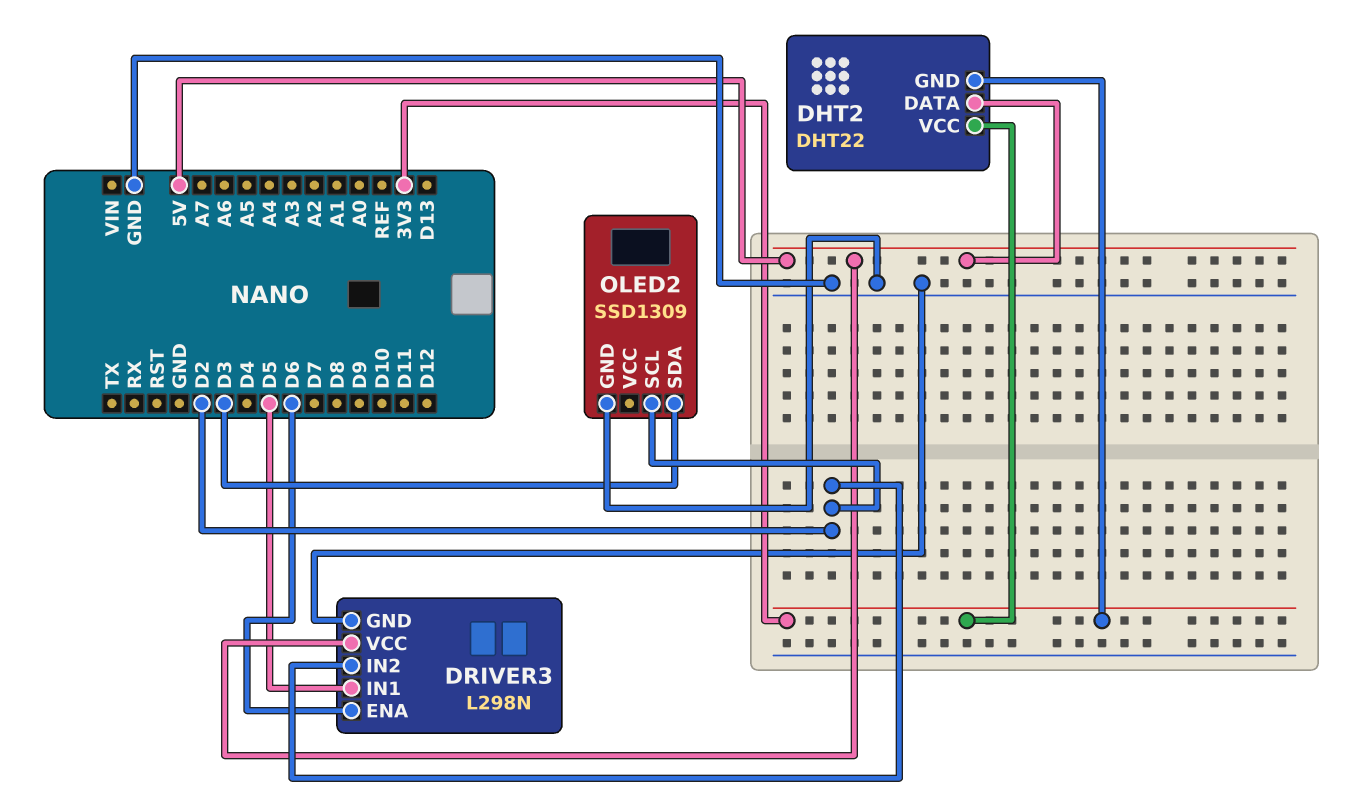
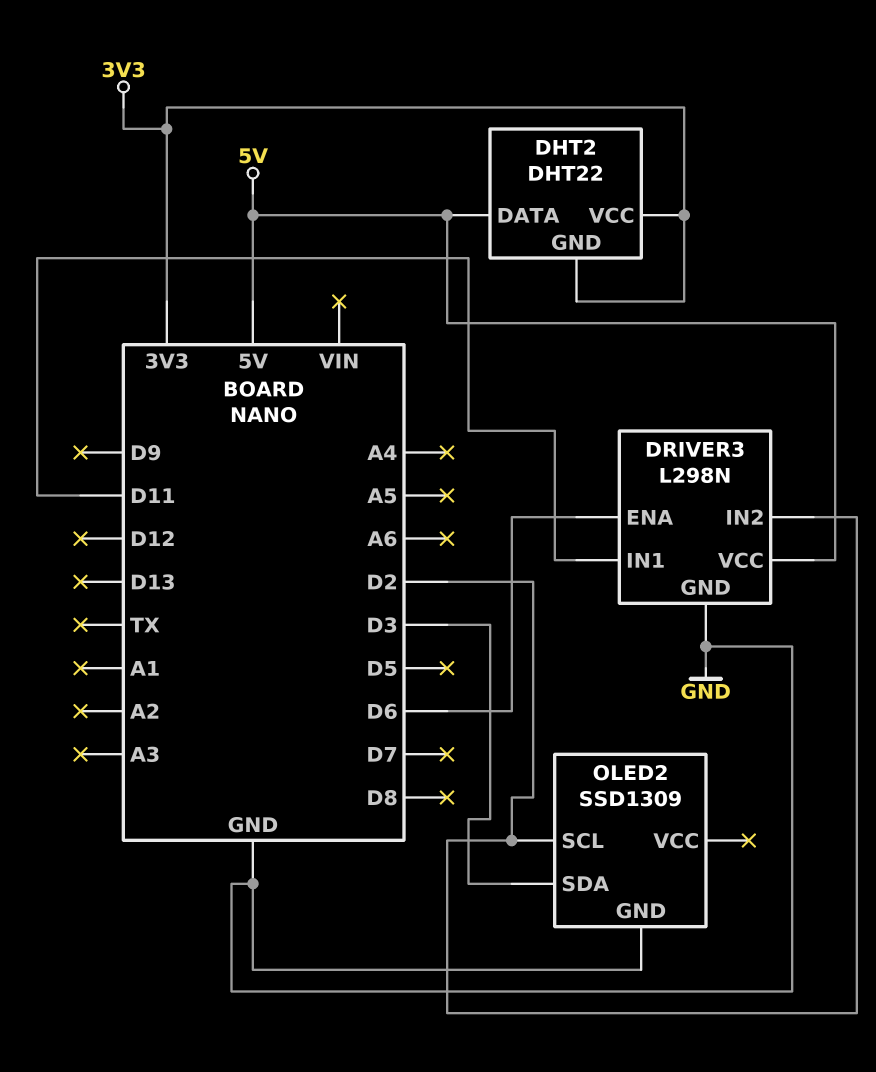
DRIVER3 pin IN1: D5 -> D11

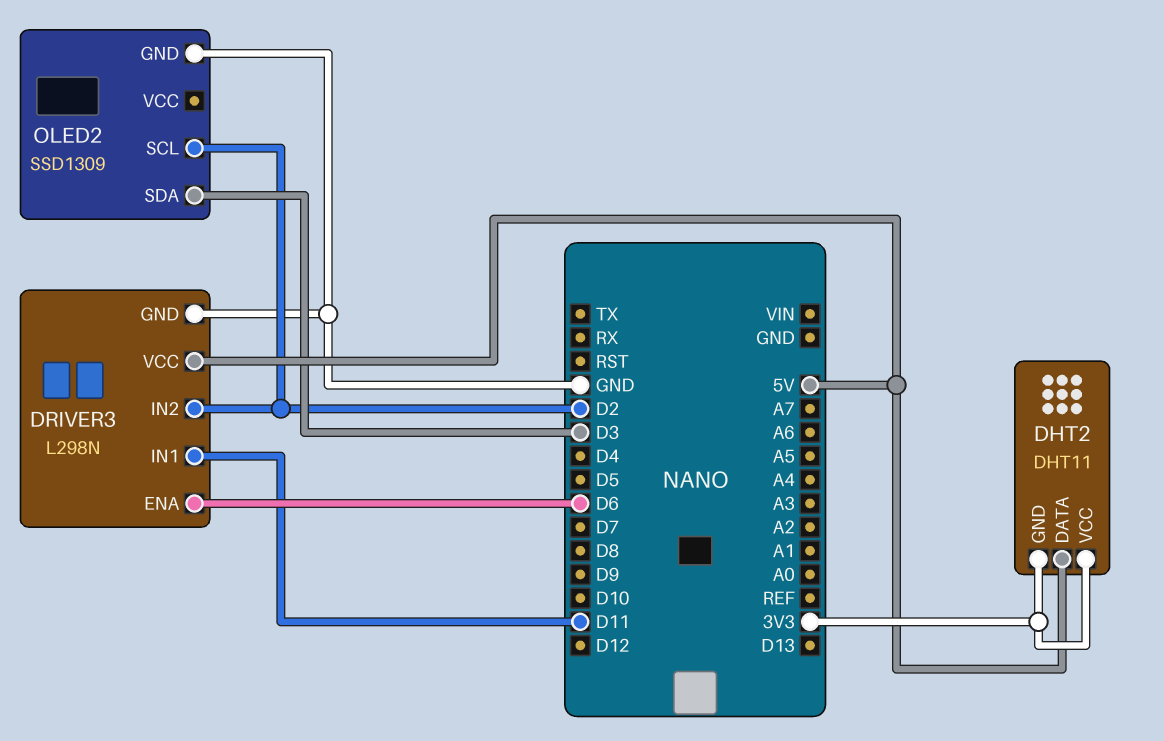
DHT2: DHT22 -> DHT11

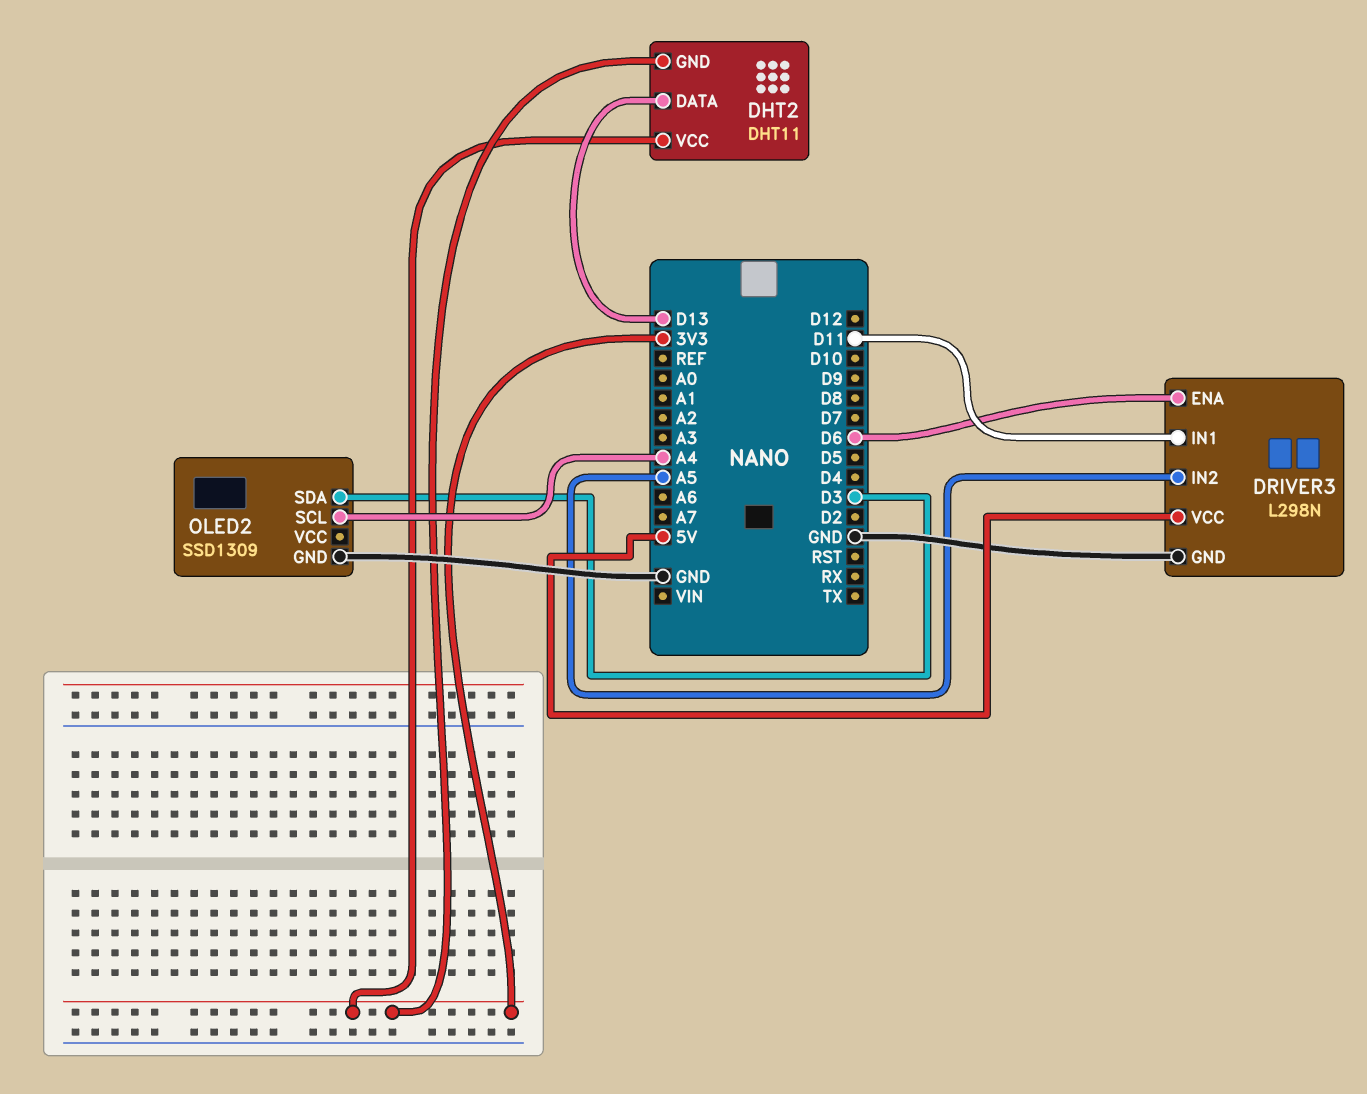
DHT2 pin DATA: 5V -> D13
DRIVER3 pin IN2: D2 -> A5
OLED2 pin SCL: D2 -> A4

